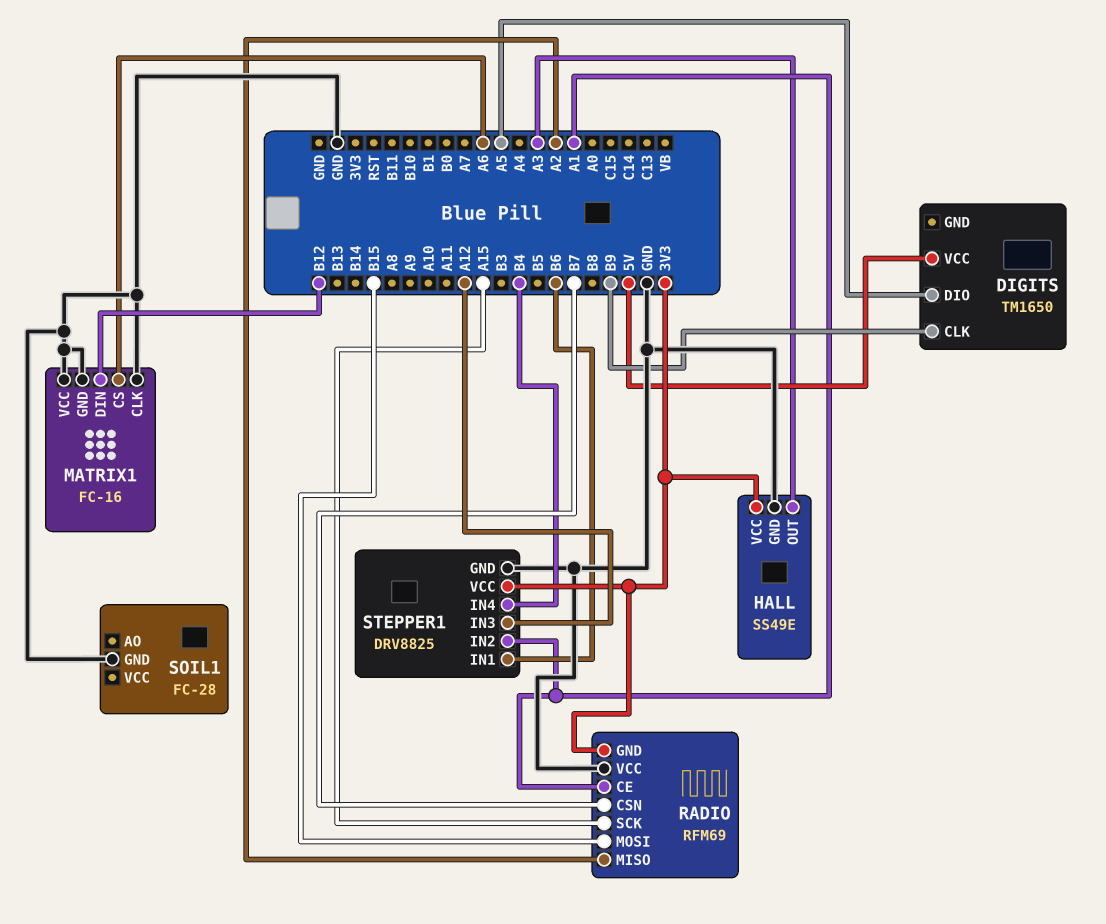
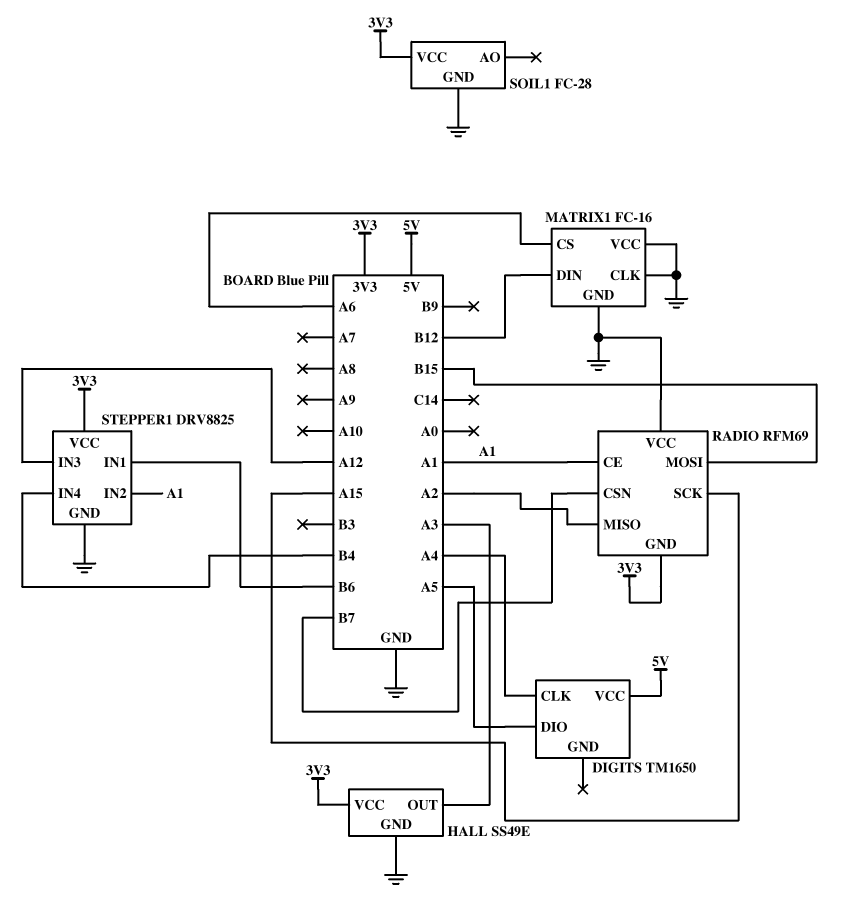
DIGITS pin CLK: B9 -> A4
SOIL1 pin VCC: none -> 3V3

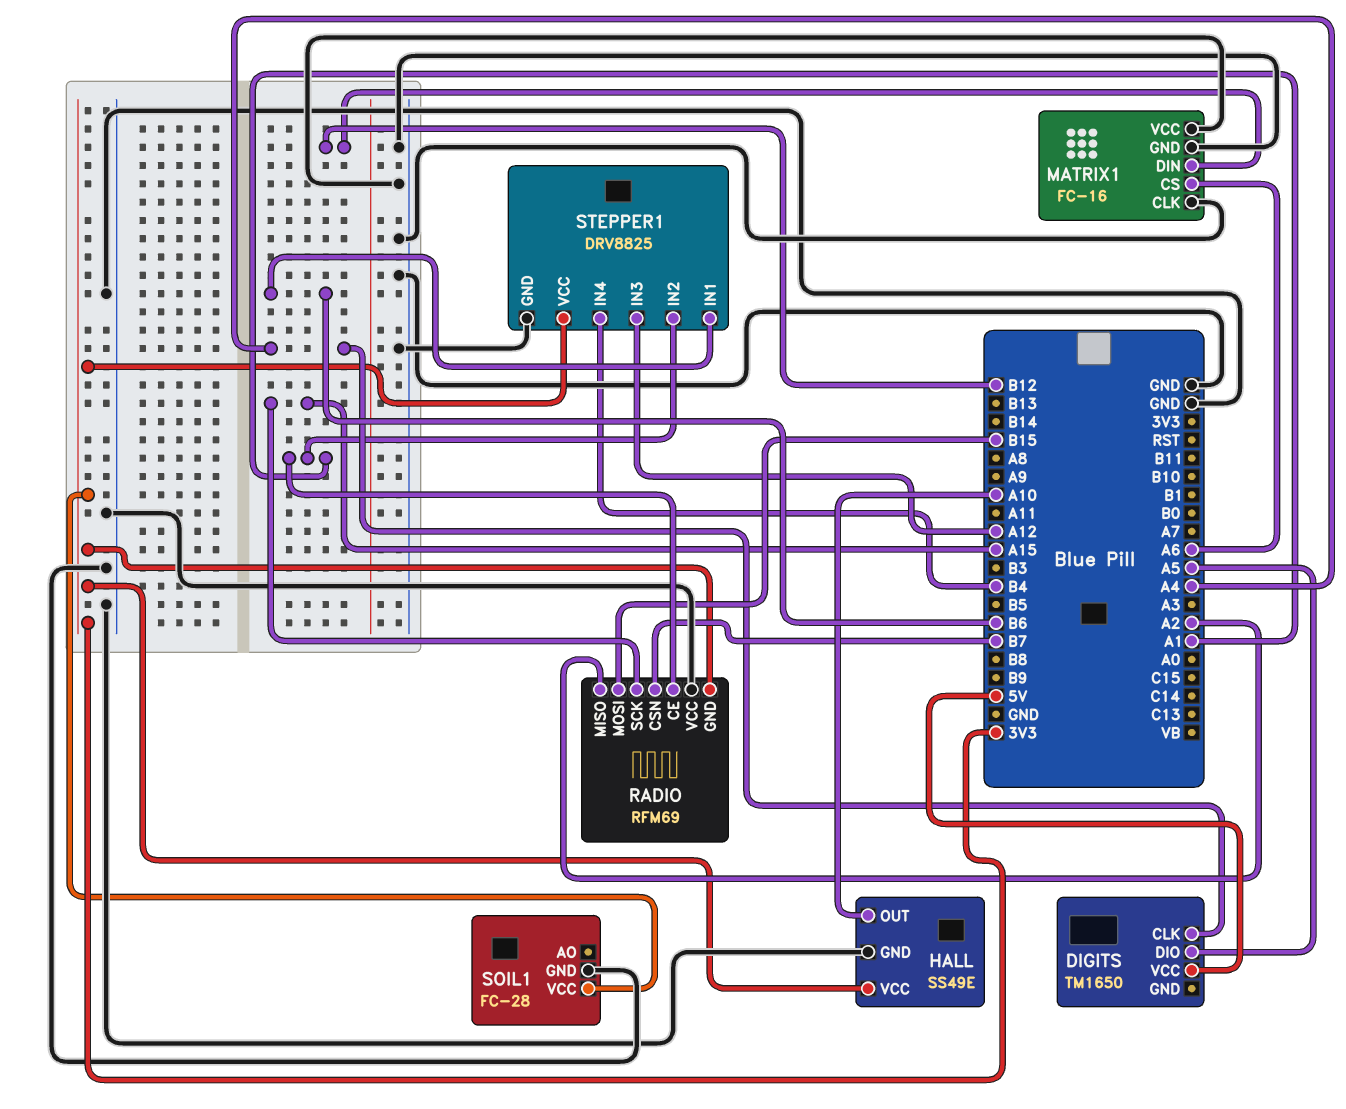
HALL pin OUT: A3 -> A10

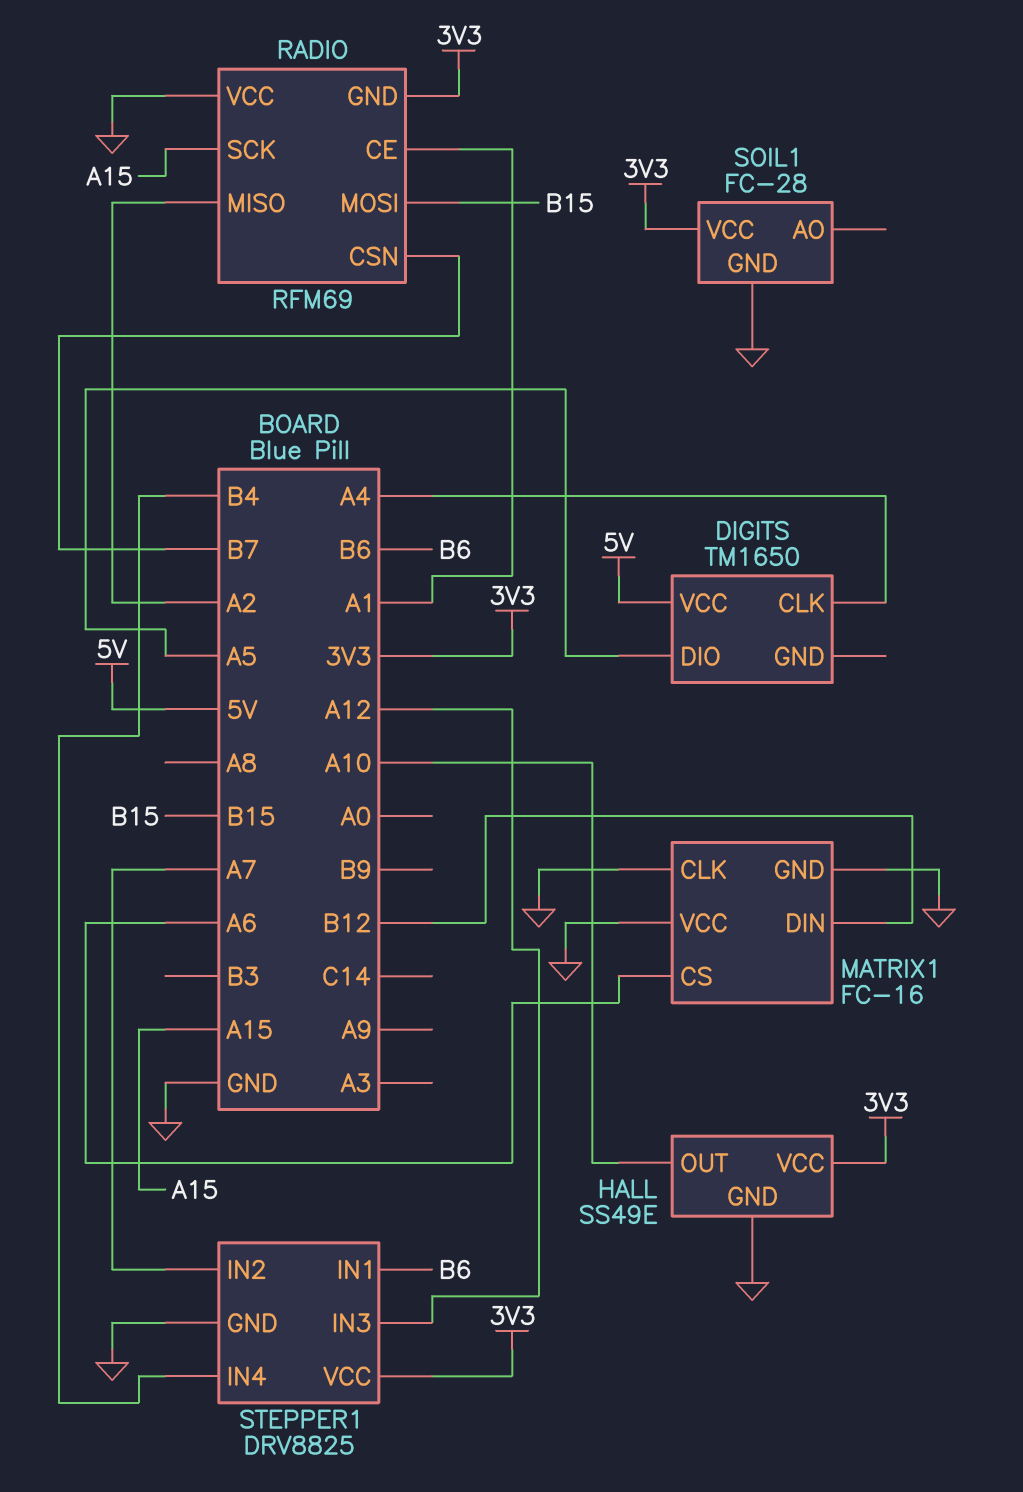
STEPPER1 pin IN2: A1 -> A7

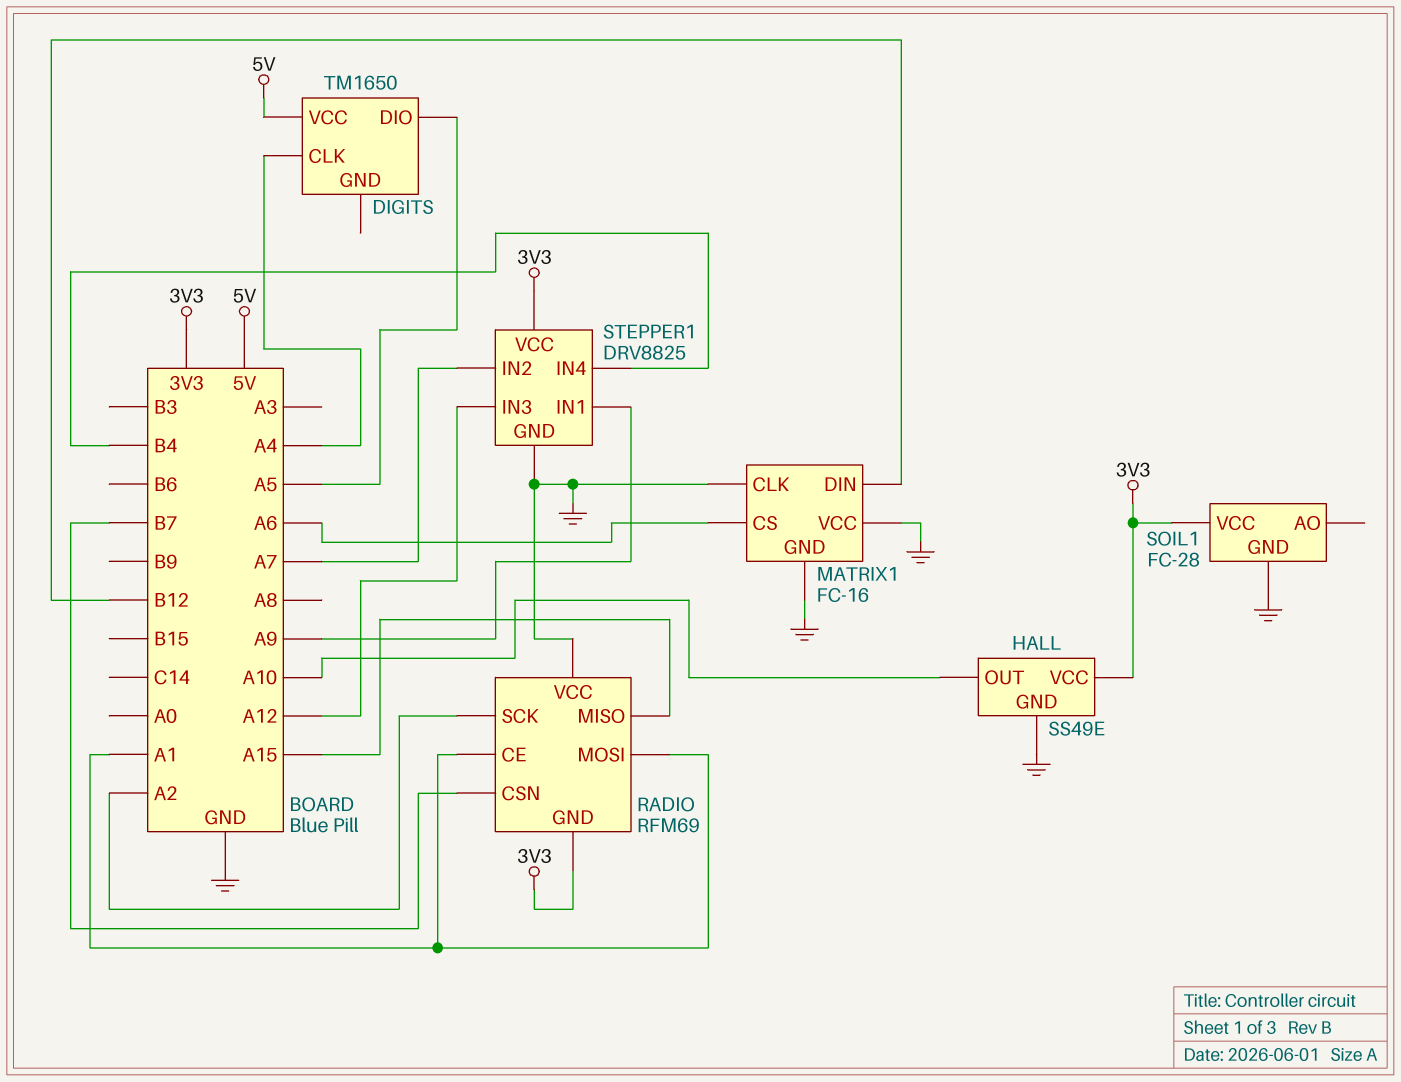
RADIO pin MISO: A2 -> A15
RADIO pin MOSI: B15 -> A1
RADIO pin SCK: A15 -> A2
STEPPER1 pin IN1: B6 -> A9

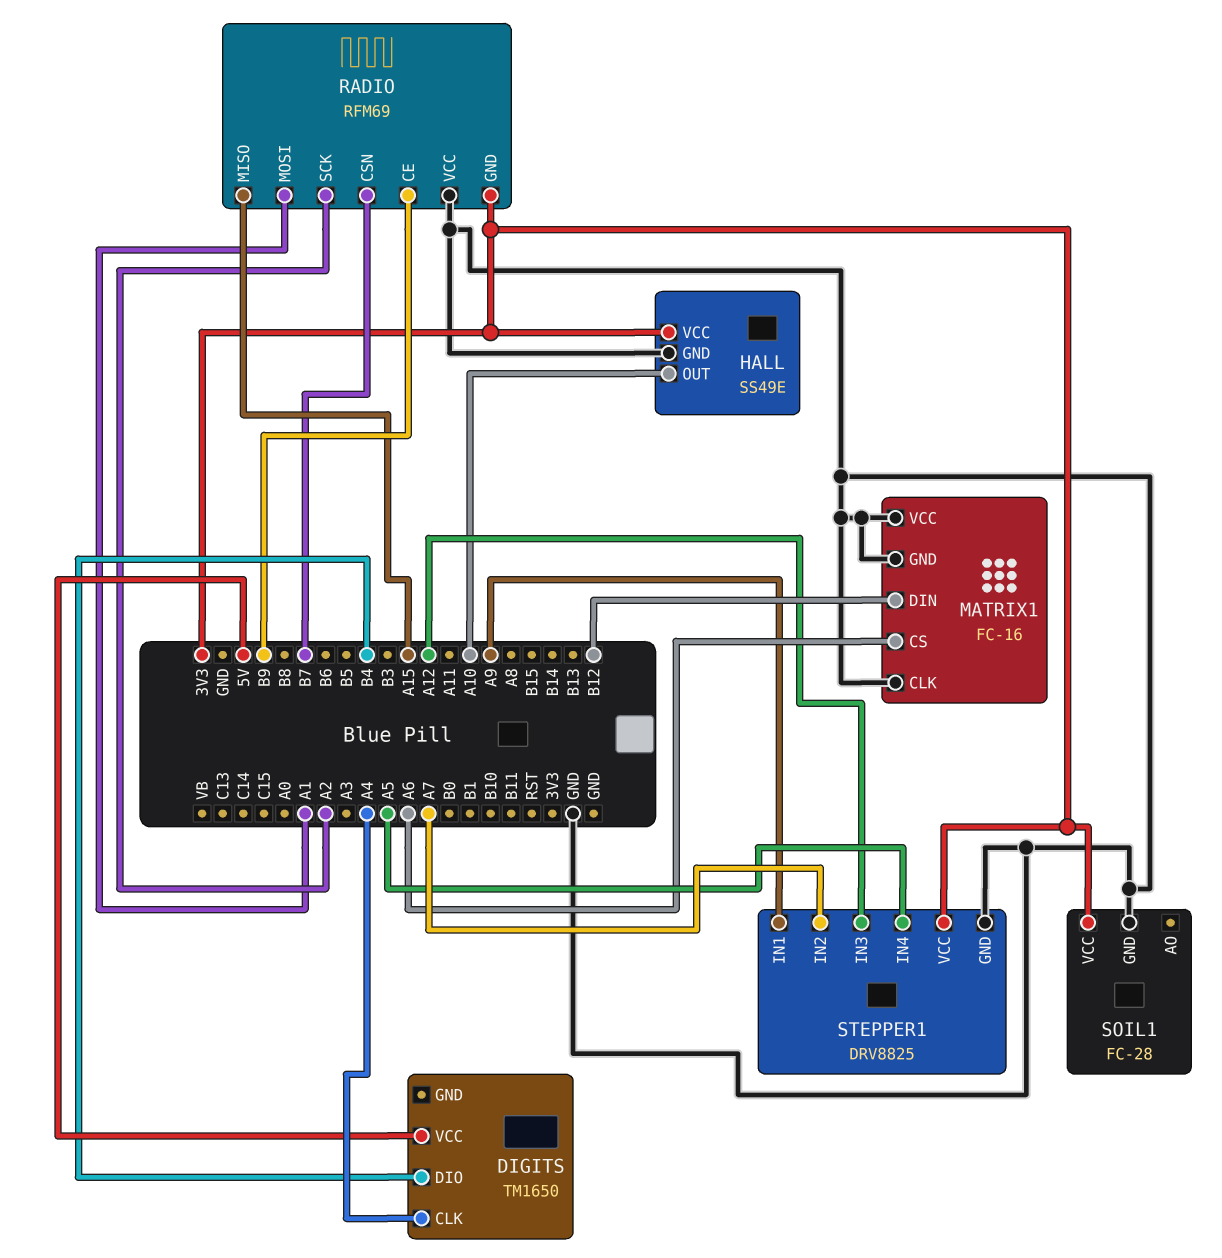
DIGITS pin DIO: A5 -> B4
RADIO pin CE: A1 -> B9
STEPPER1 pin IN4: B4 -> A5

